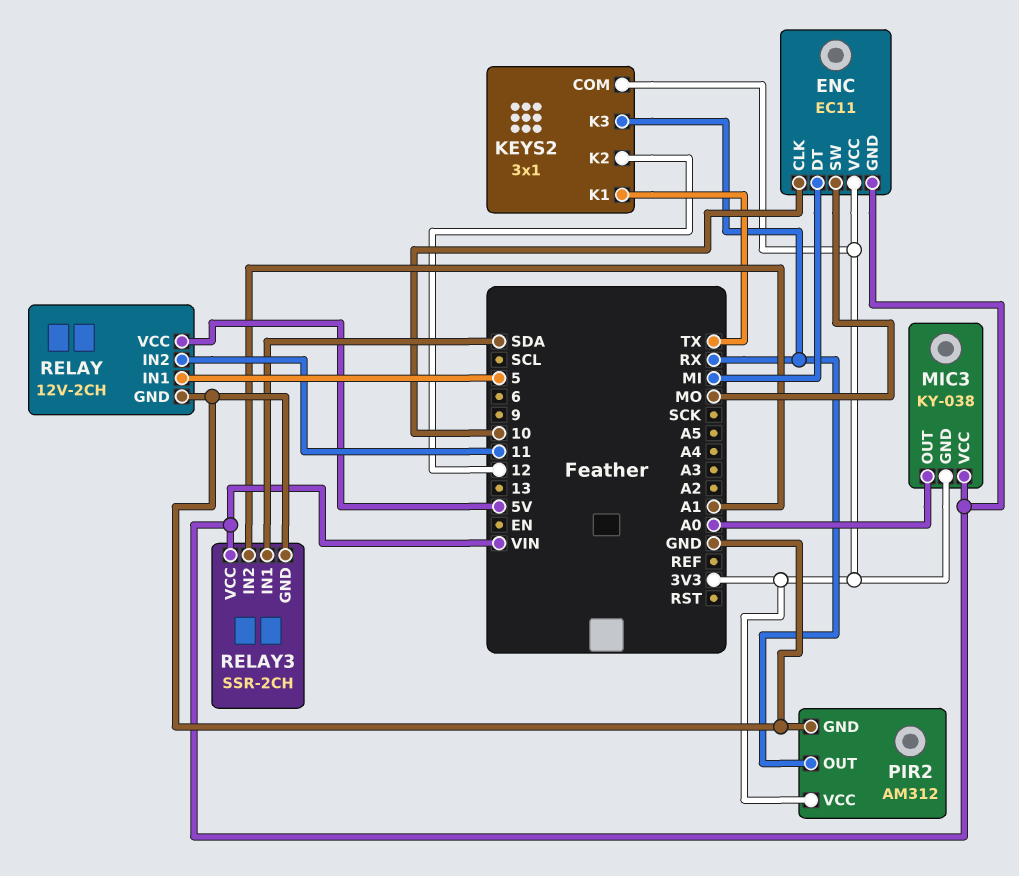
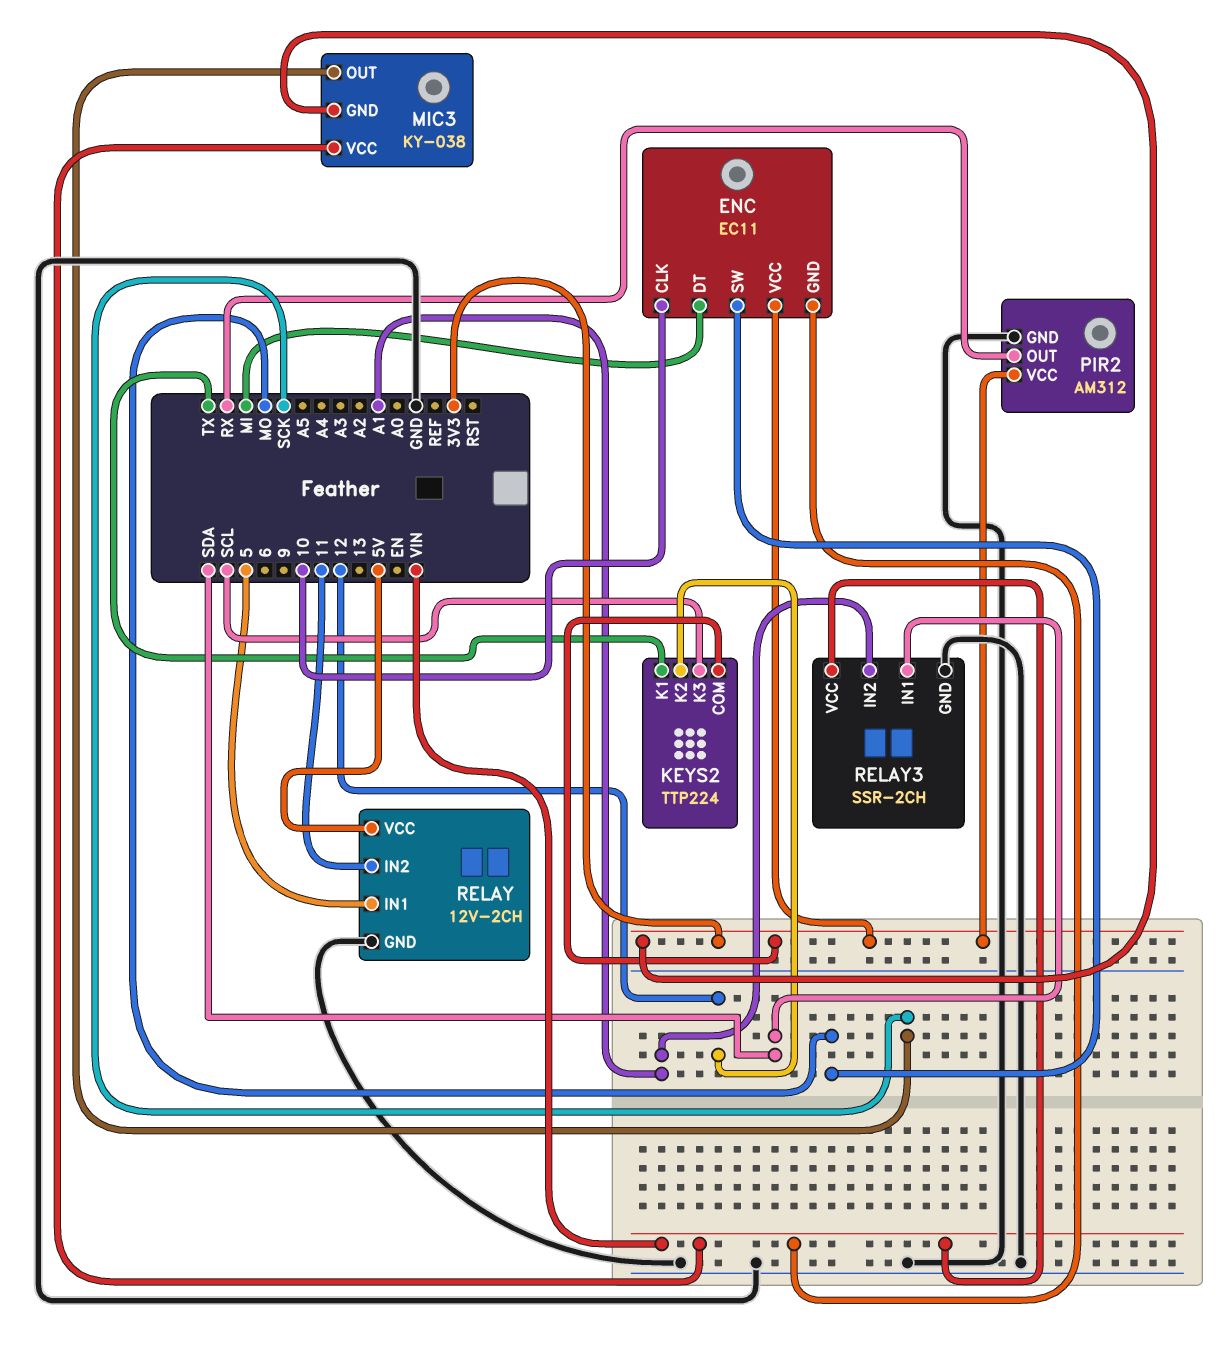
KEYS2: 3x1 -> TTP224
KEYS2 pin K3: RX -> SCL
MIC3 pin OUT: A0 -> SCK

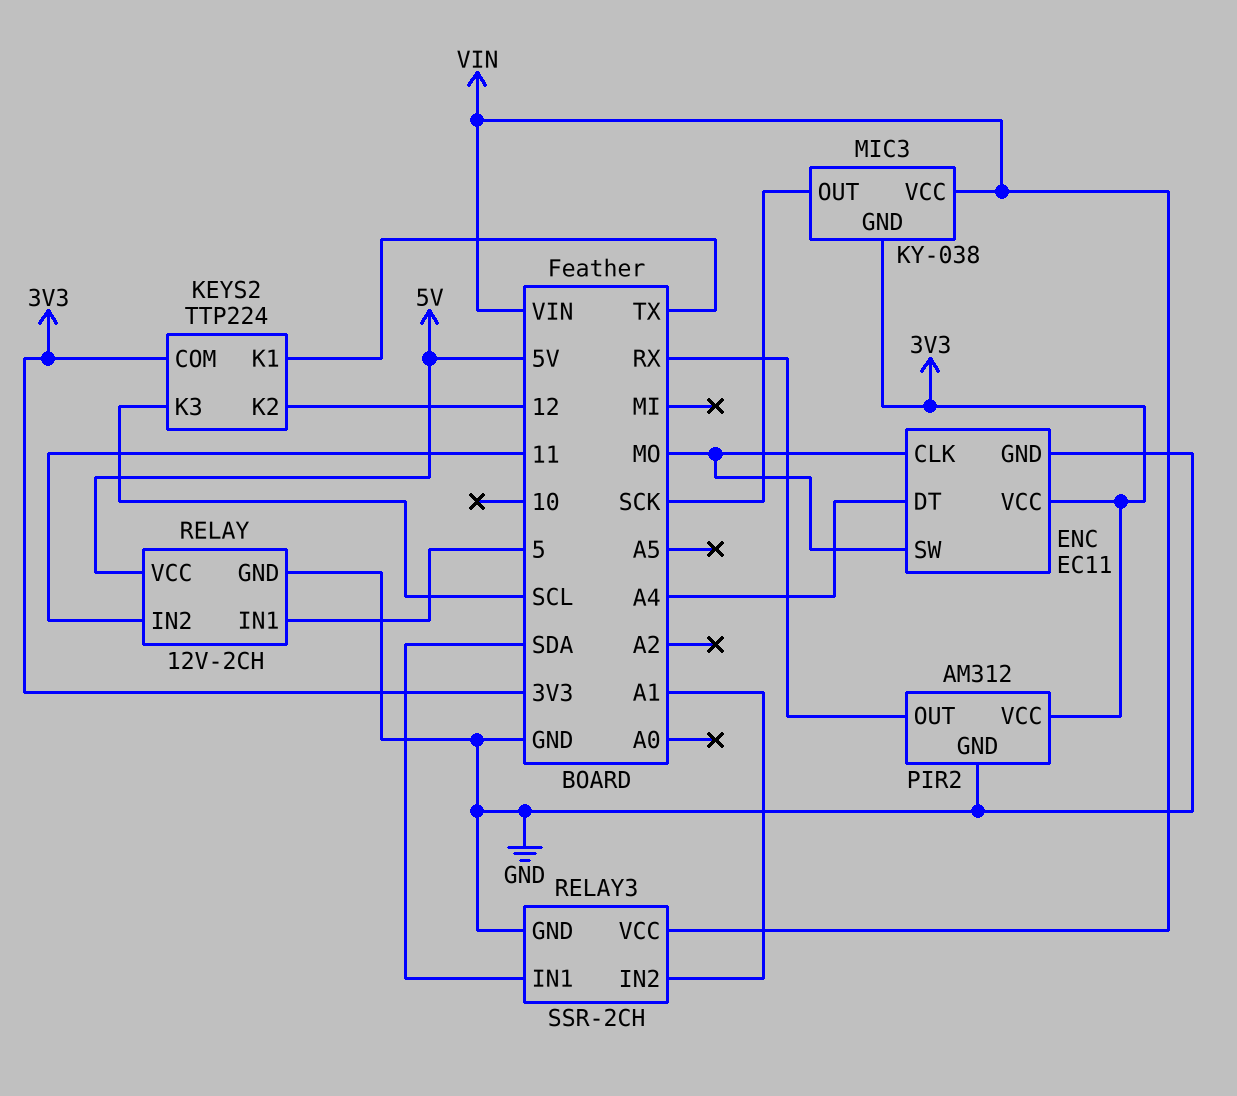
ENC pin CLK: 10 -> MO
ENC pin DT: MI -> A4
ENC pin GND: VIN -> GND

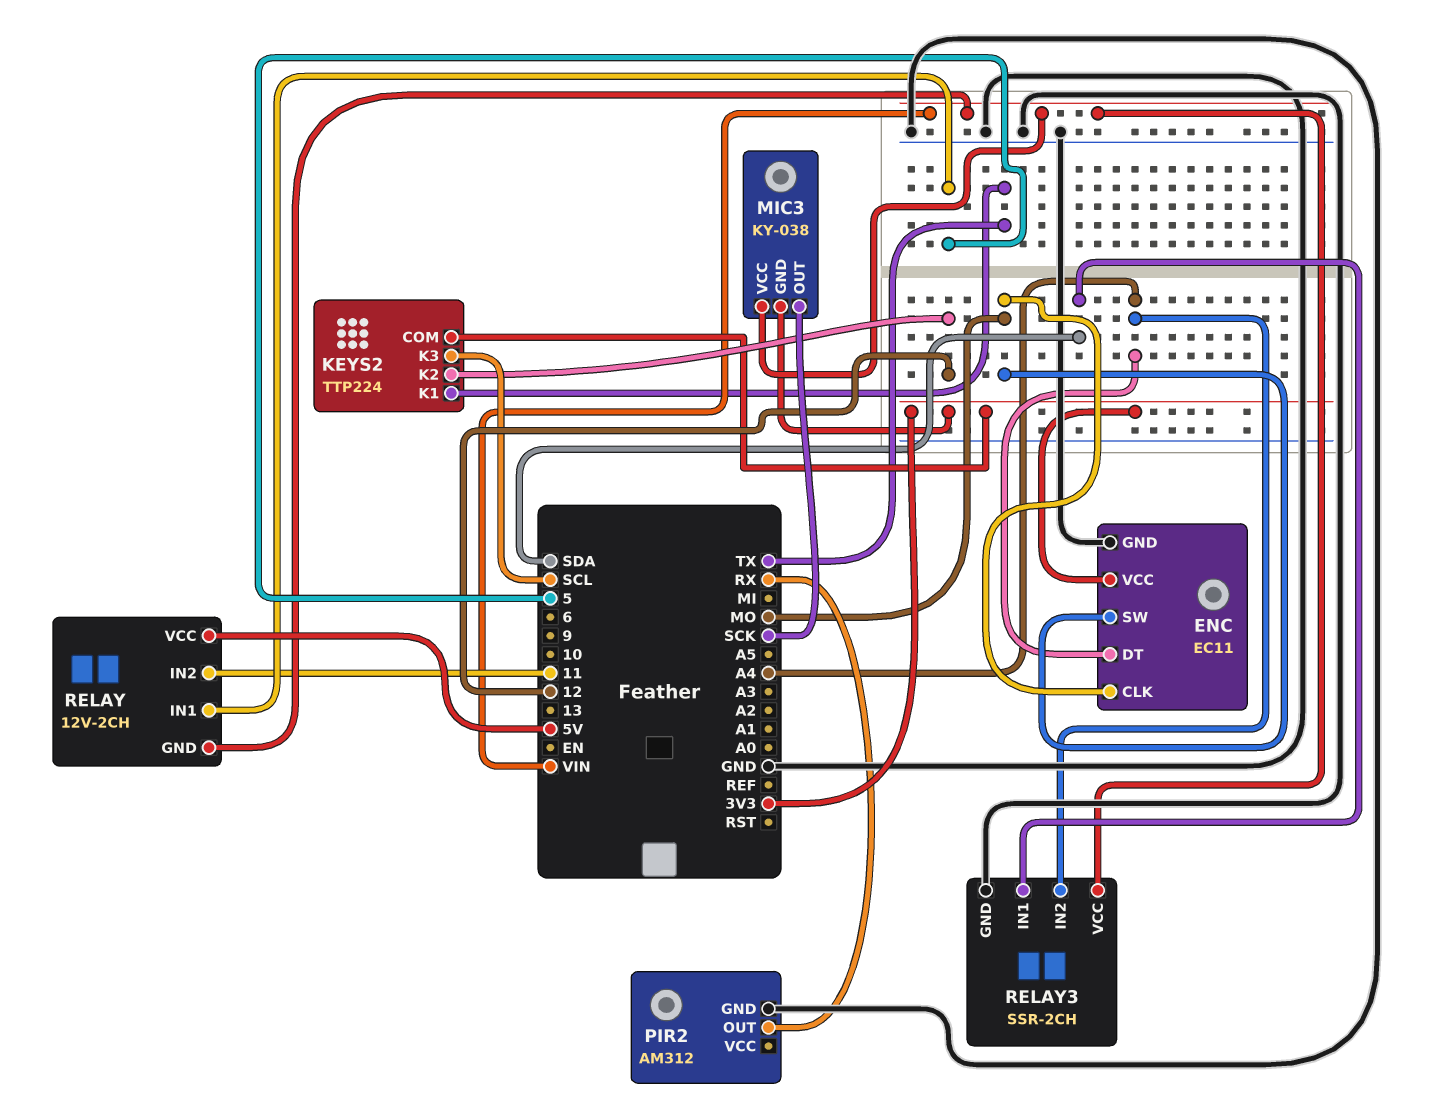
PIR2 pin VCC: 3V3 -> none
RELAY pin GND: GND -> VIN
RELAY3 pin IN2: A1 -> A4

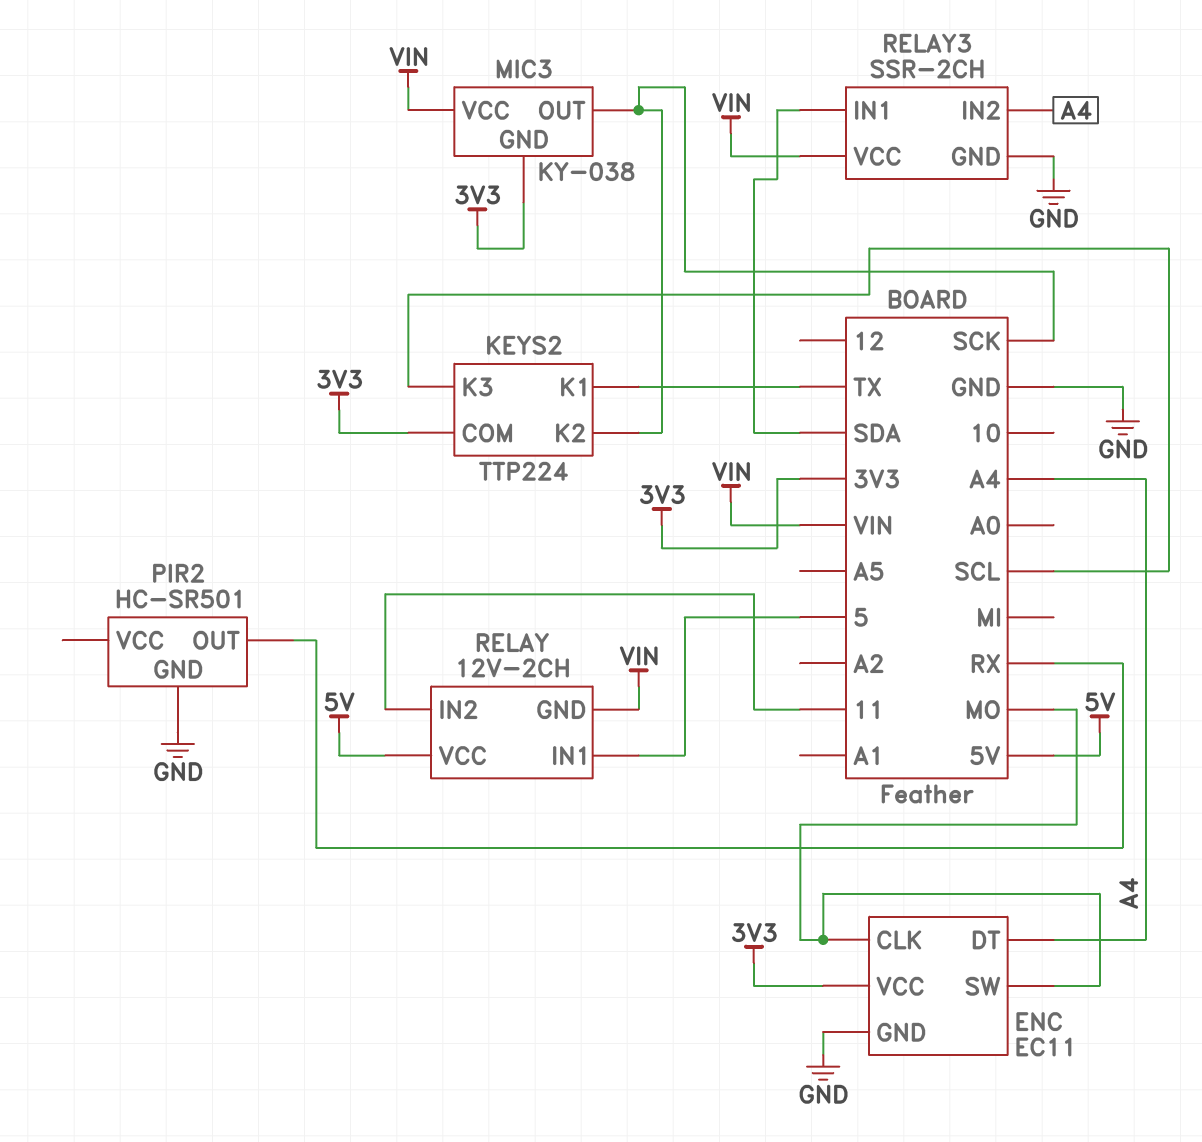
KEYS2 pin K2: 12 -> SCK
PIR2: AM312 -> HC-SR501

